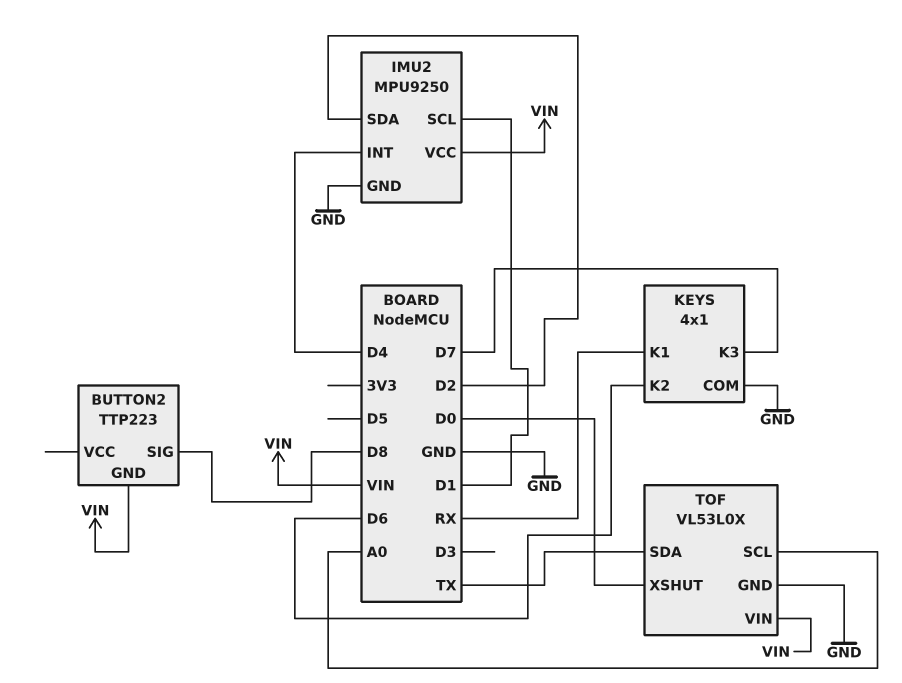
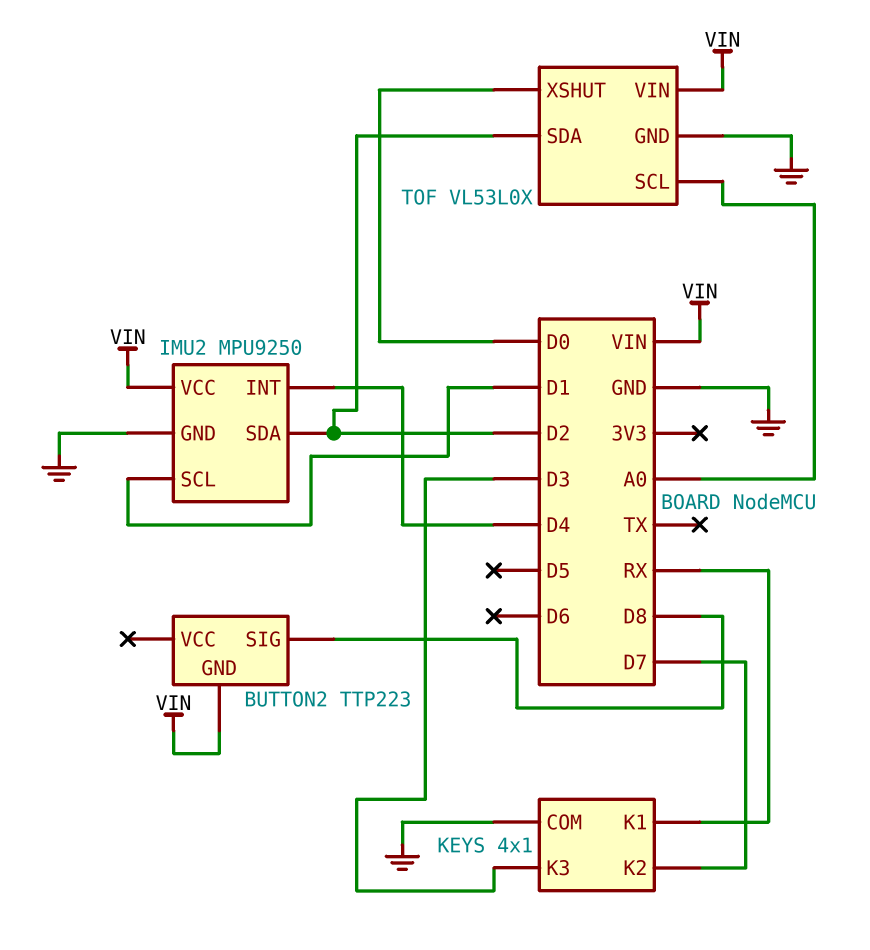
KEYS pin K2: D6 -> D7
KEYS pin K3: D7 -> D3
TOF pin SDA: TX -> D2

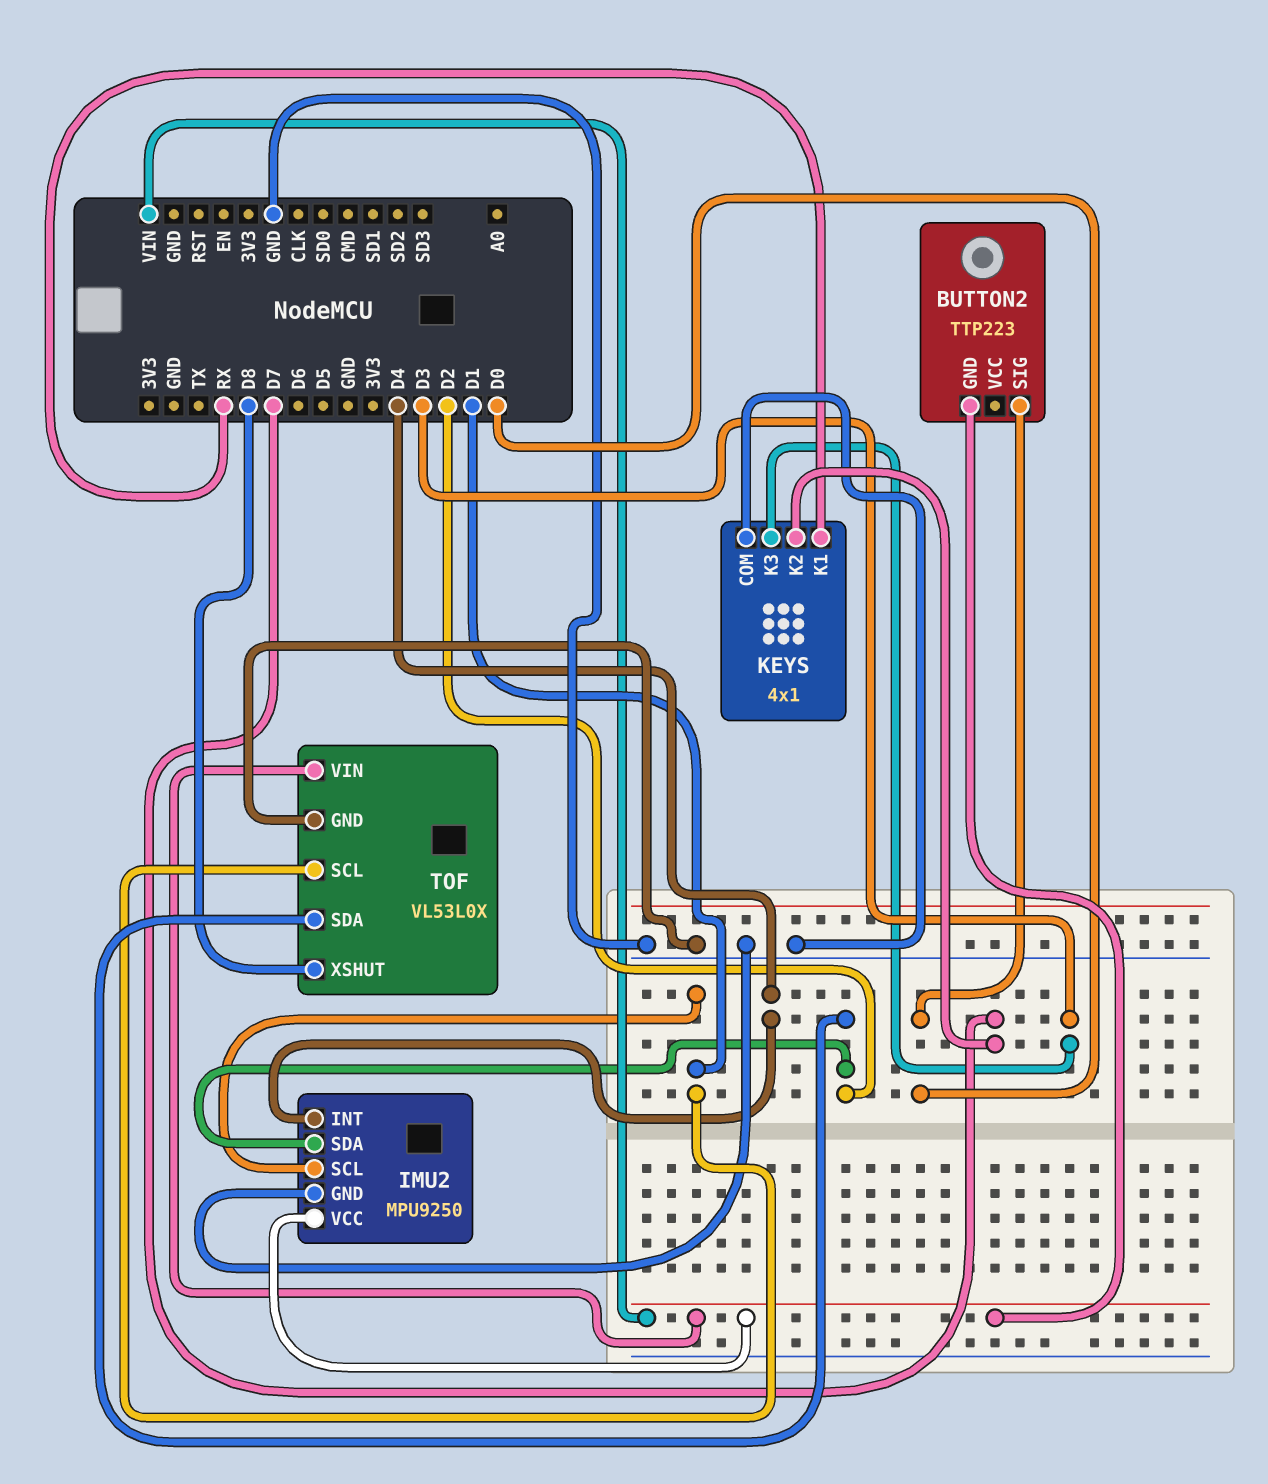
BUTTON2 pin SIG: D8 -> D0
TOF pin SCL: A0 -> D1
TOF pin XSHUT: D0 -> D8

